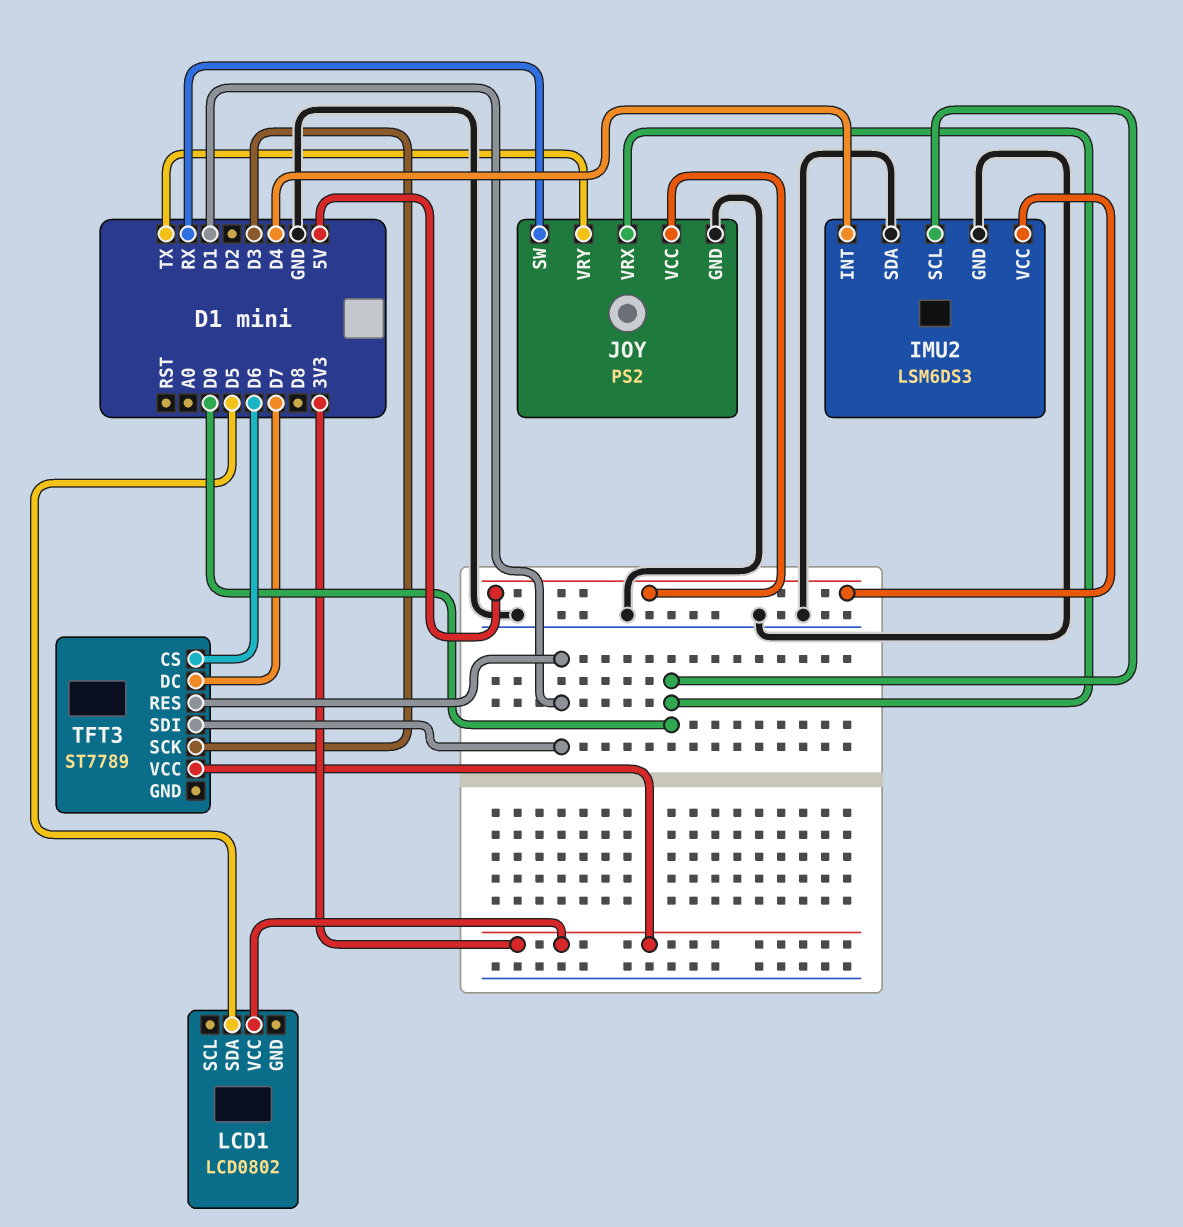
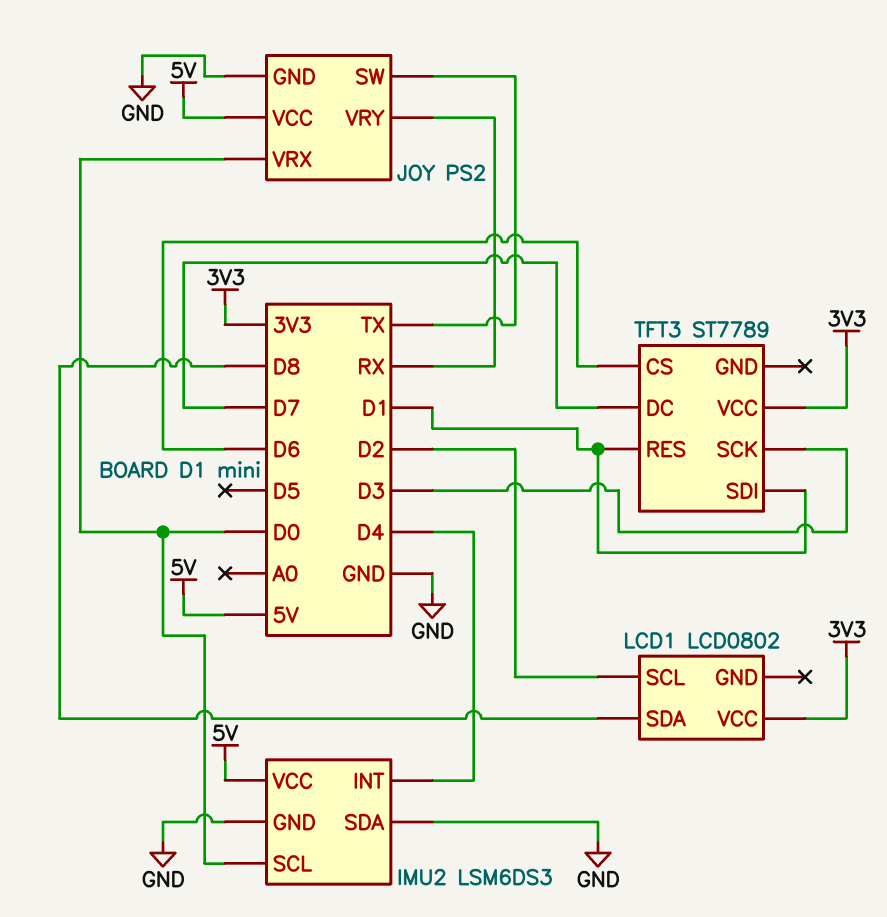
JOY pin SW: RX -> TX
JOY pin VRY: TX -> RX
LCD1 pin SCL: none -> D2
LCD1 pin SDA: D5 -> D8

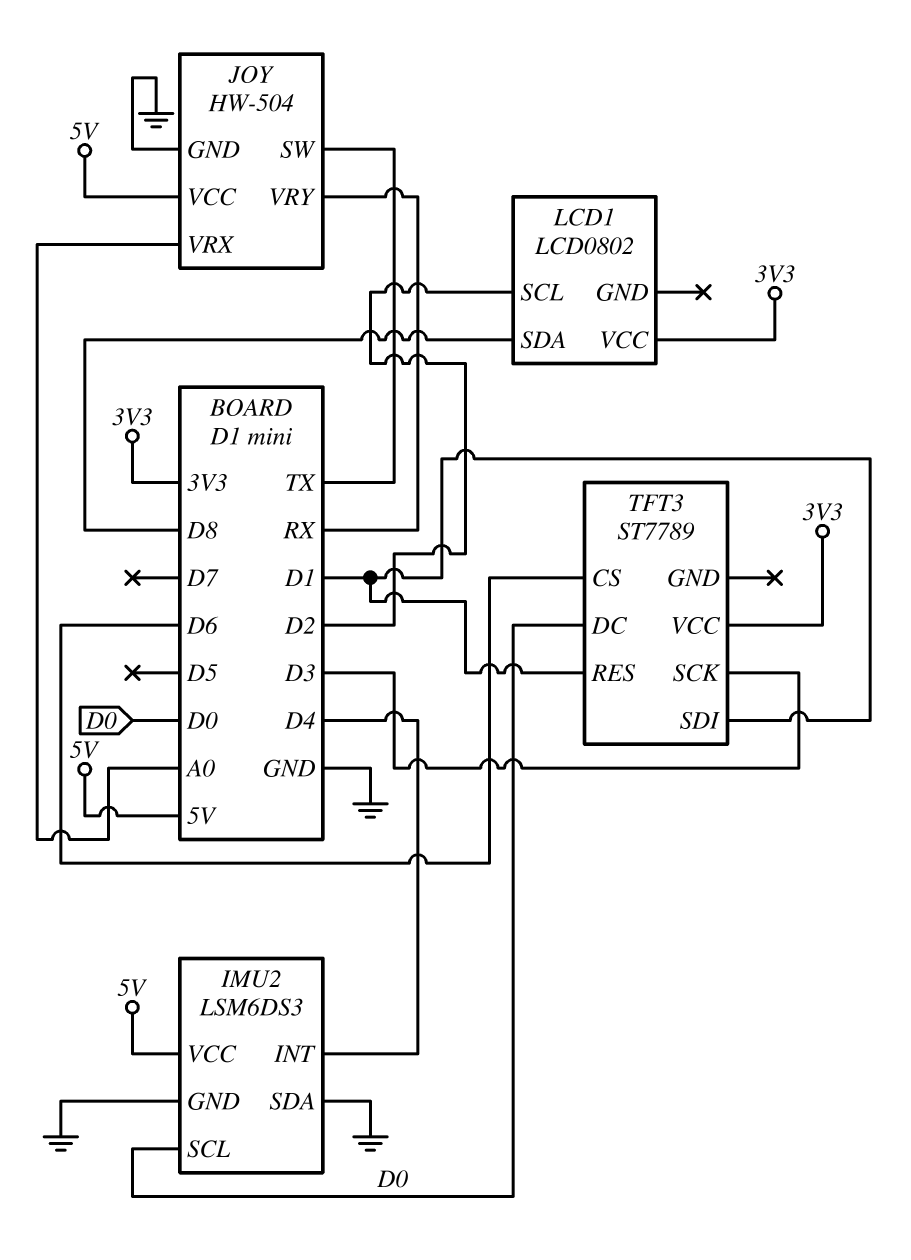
JOY: PS2 -> HW-504
JOY pin VRX: D0 -> A0
TFT3 pin DC: D7 -> D0

